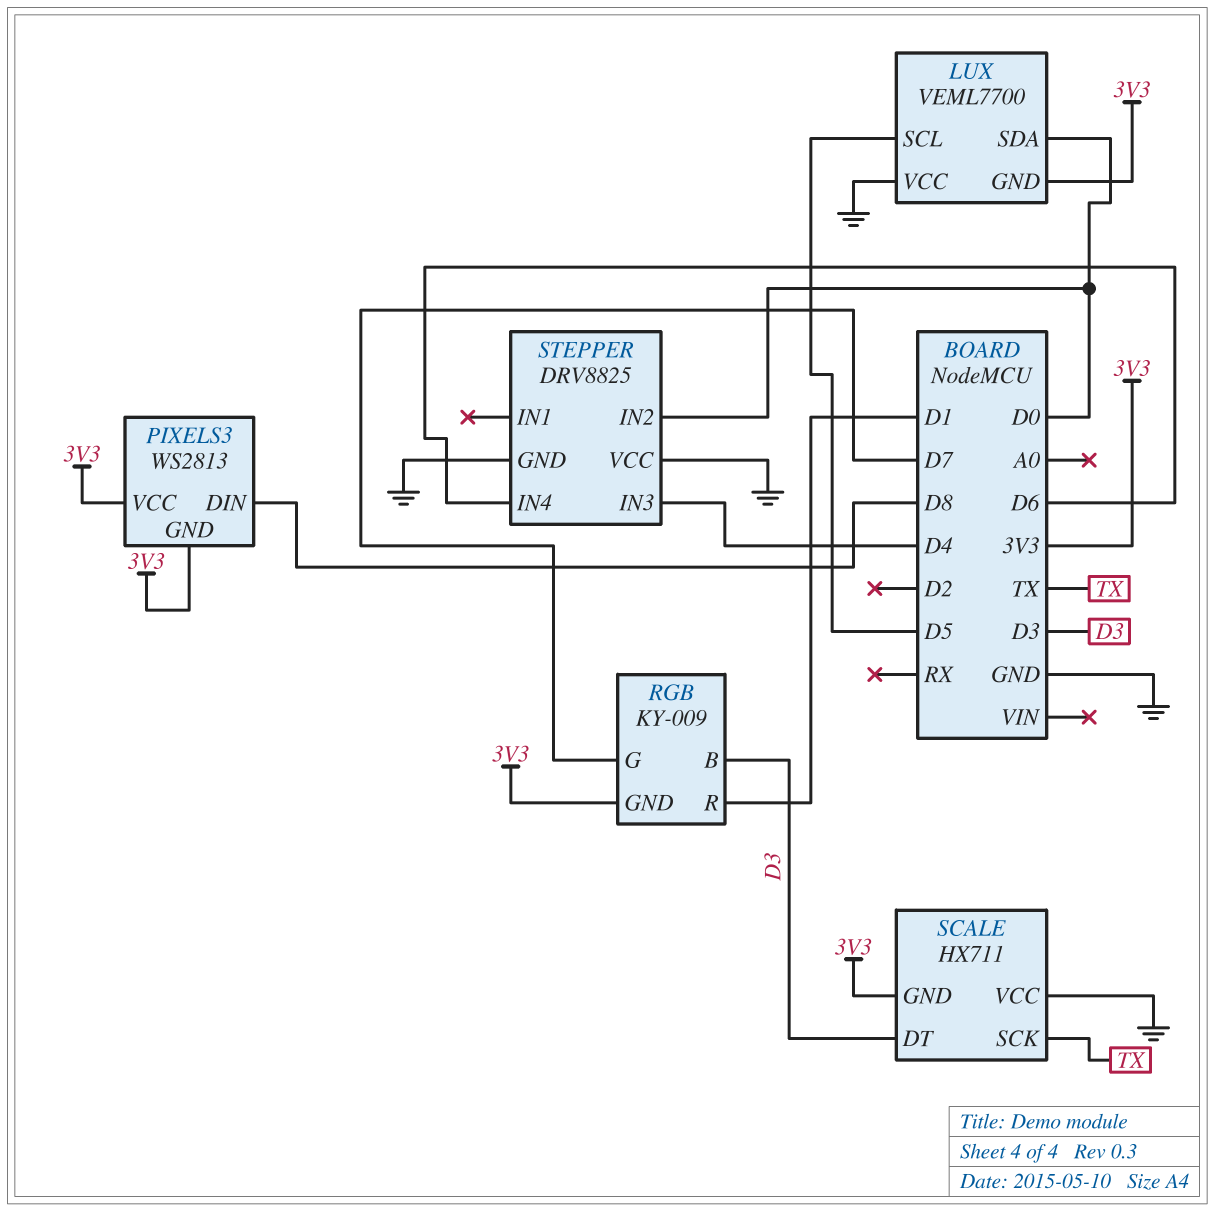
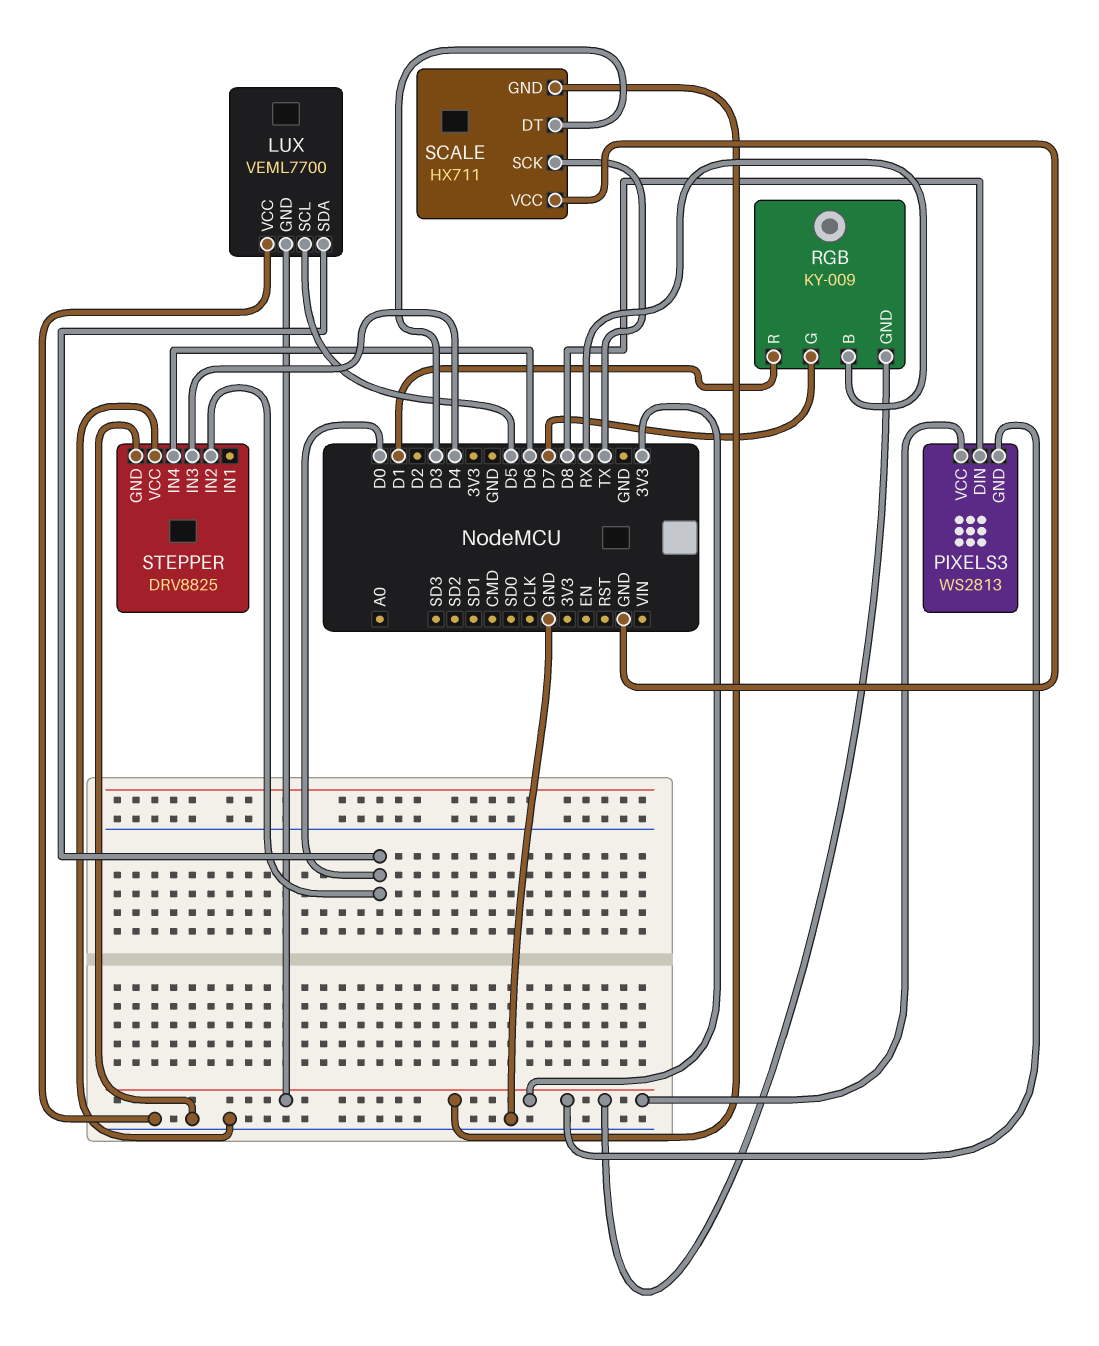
RGB pin B: D3 -> RX

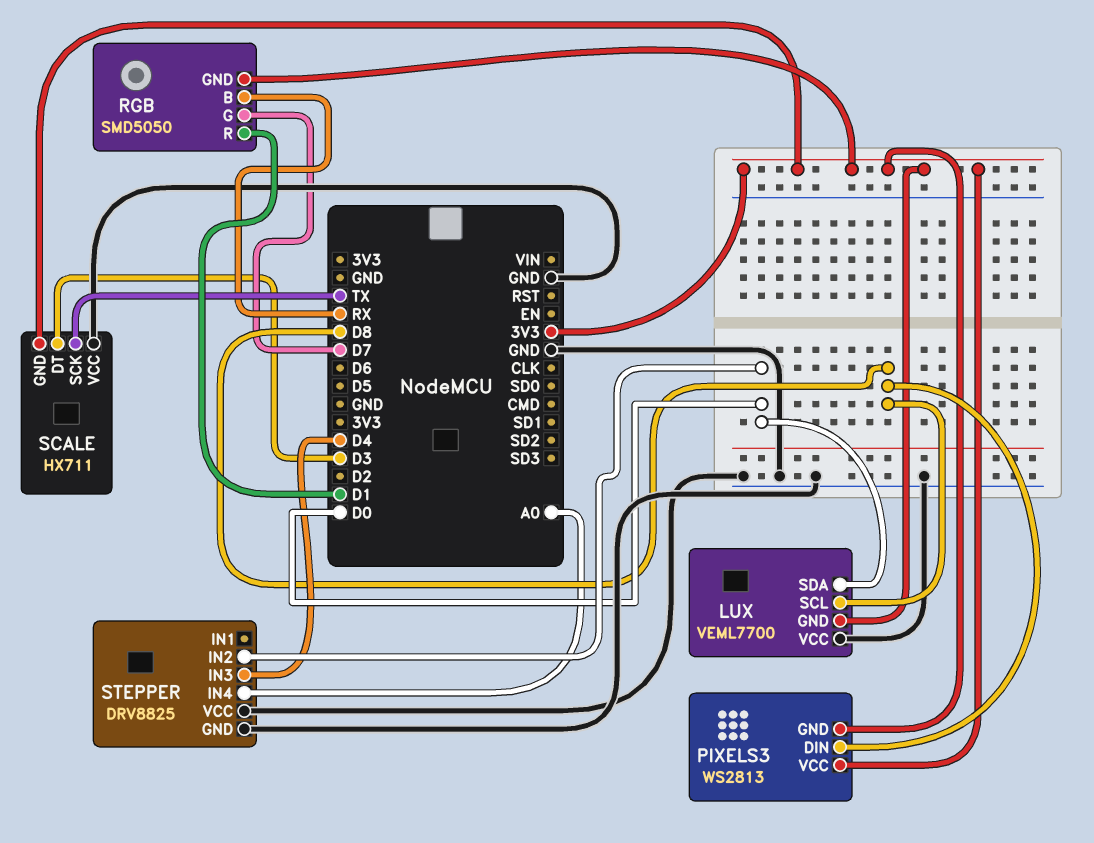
LUX pin SCL: D5 -> D8
RGB: KY-009 -> SMD5050
STEPPER pin IN4: D6 -> A0

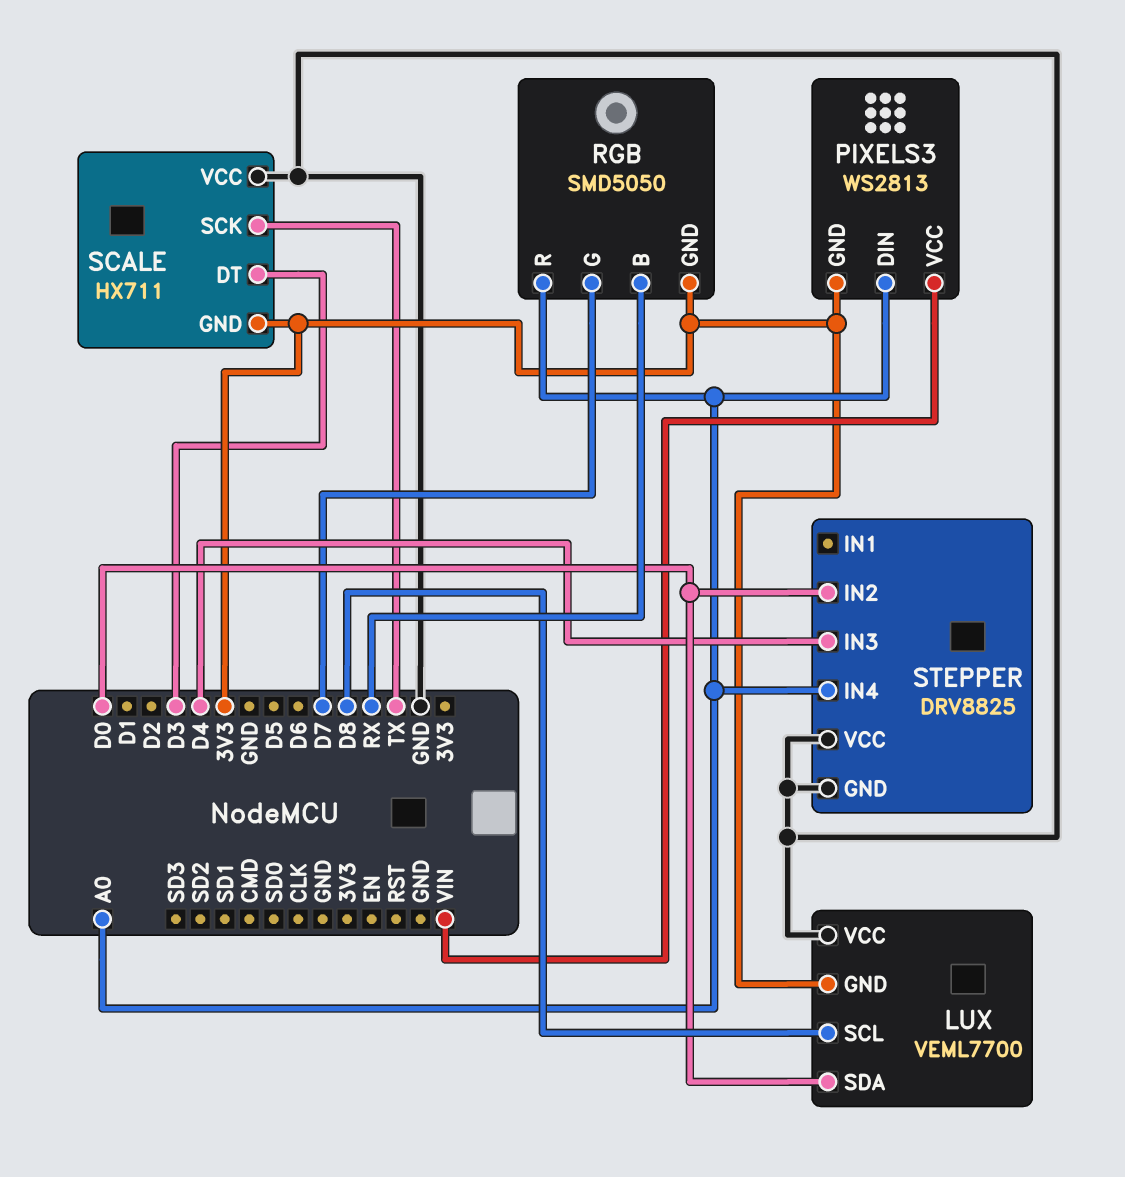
PIXELS3 pin DIN: D8 -> A0
PIXELS3 pin VCC: 3V3 -> VIN
RGB pin R: D1 -> A0

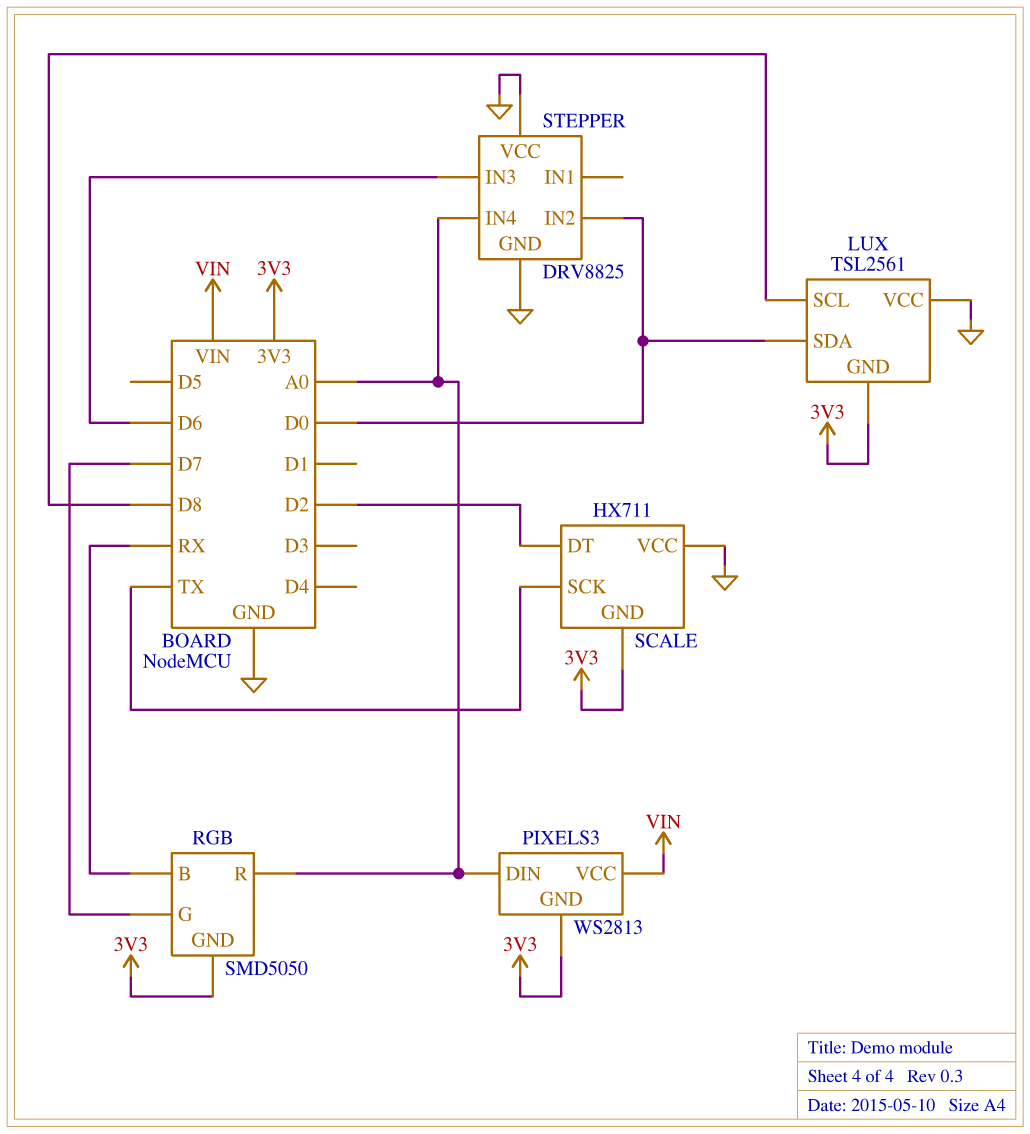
LUX: VEML7700 -> TSL2561
SCALE pin DT: D3 -> D2
STEPPER pin IN3: D4 -> D6

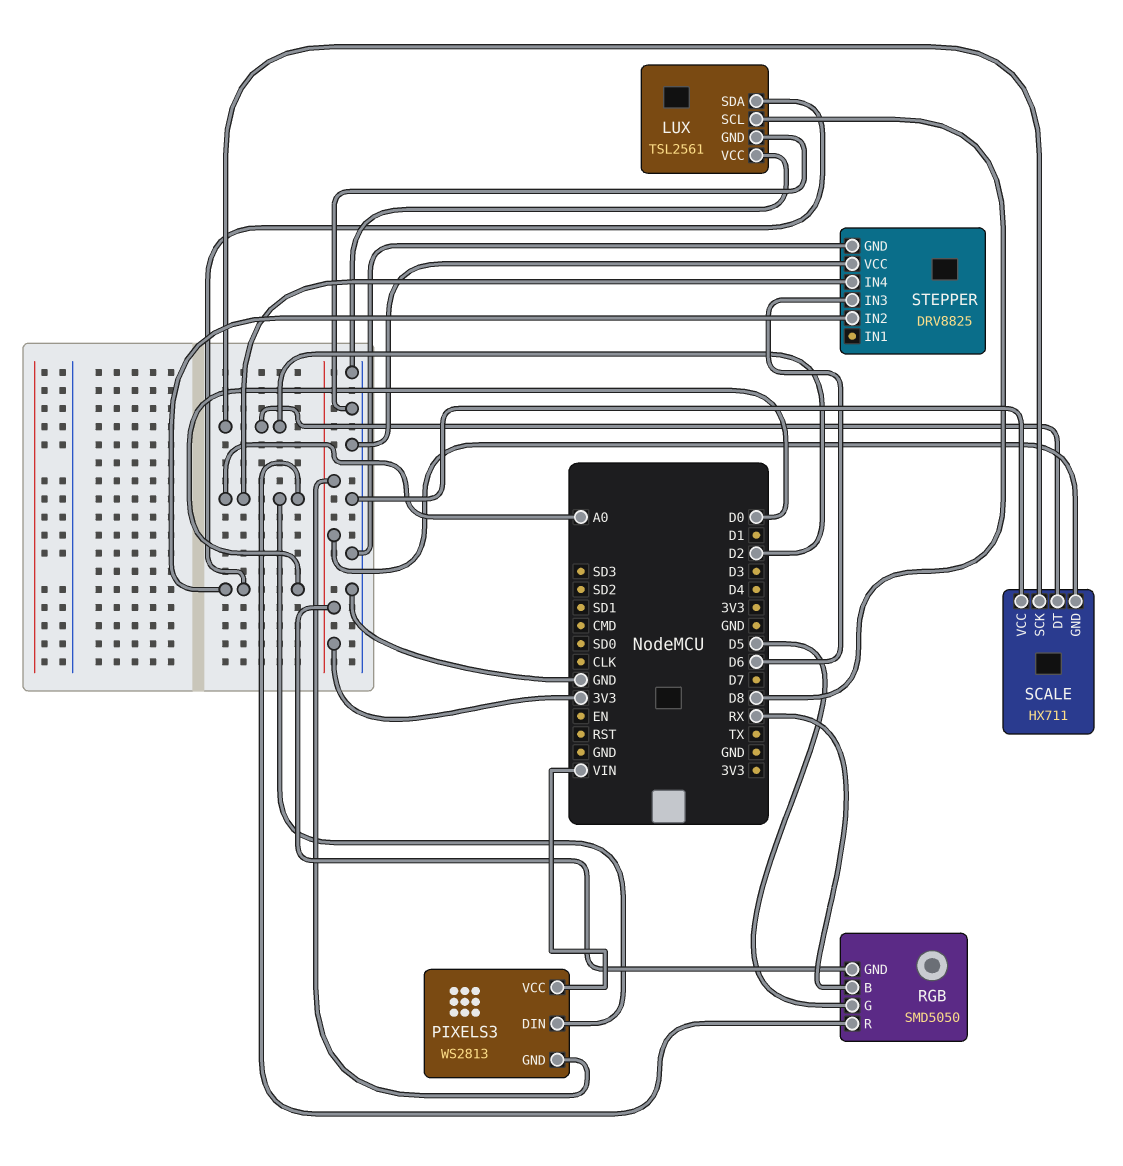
LUX pin GND: 3V3 -> GND
RGB pin G: D7 -> D5
SCALE pin SCK: TX -> D2

